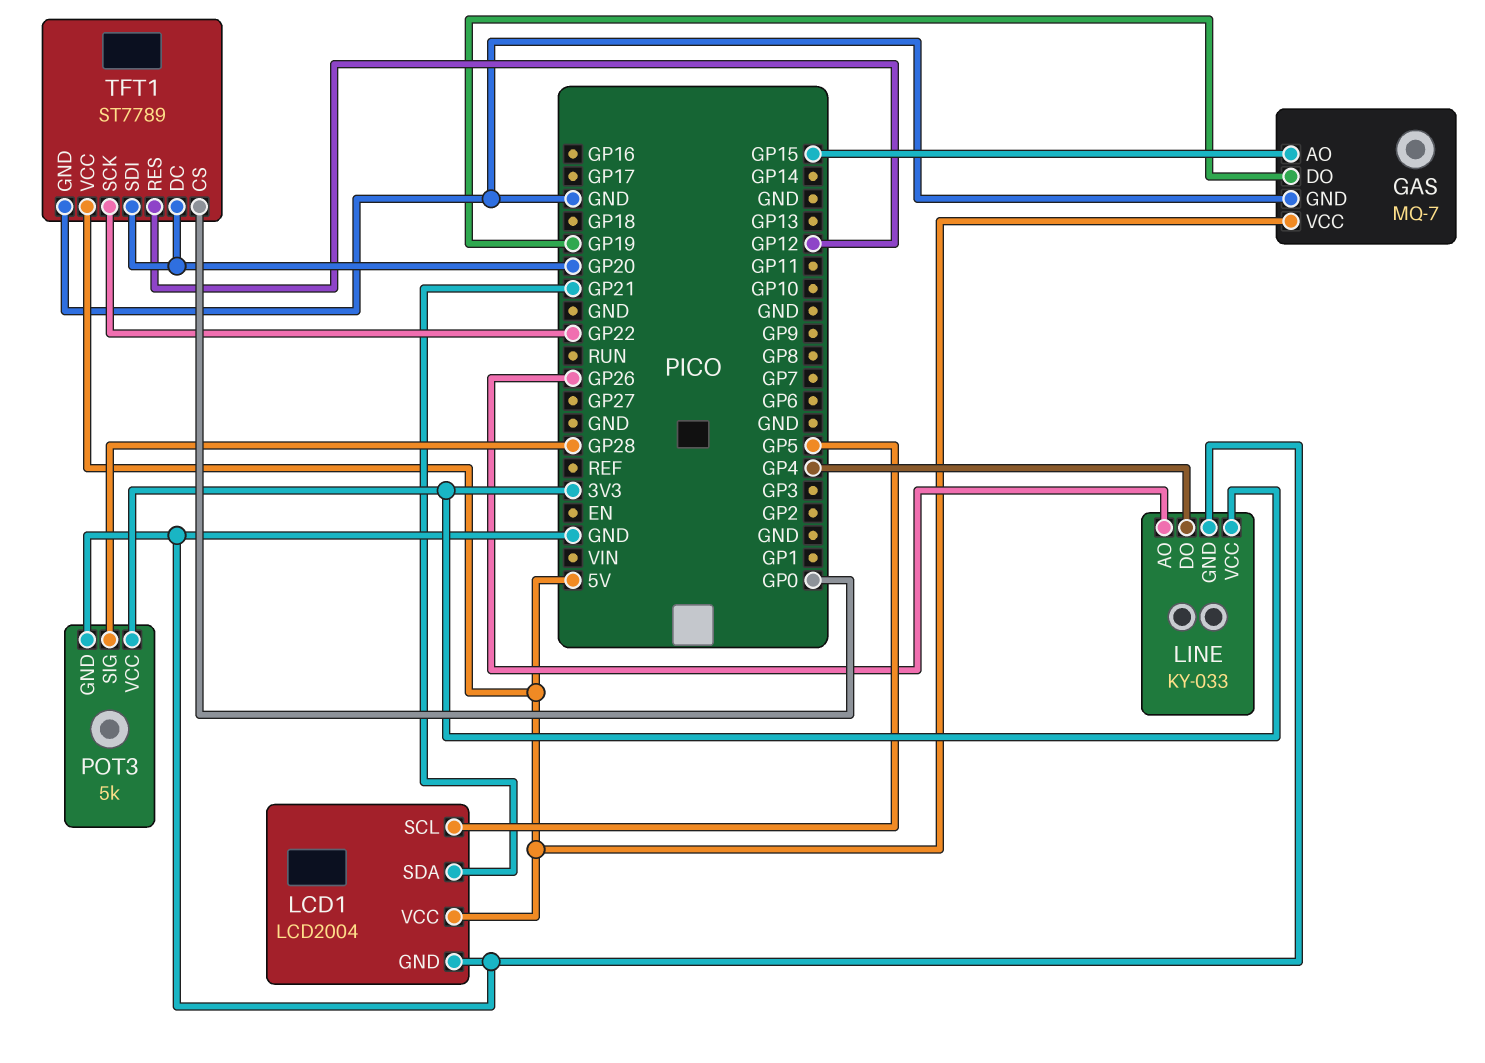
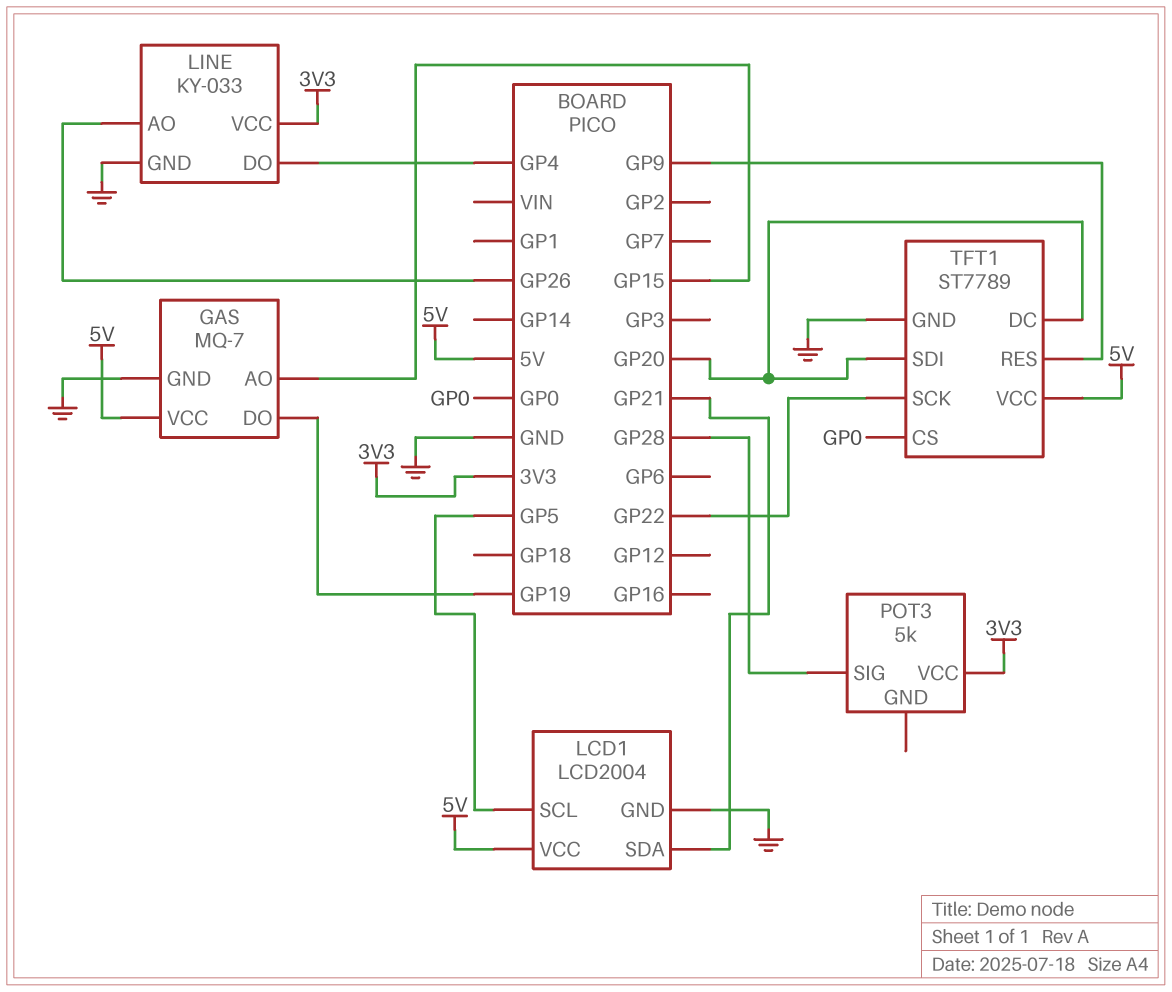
POT3 pin GND: GND -> none
TFT1 pin RES: GP12 -> GP9

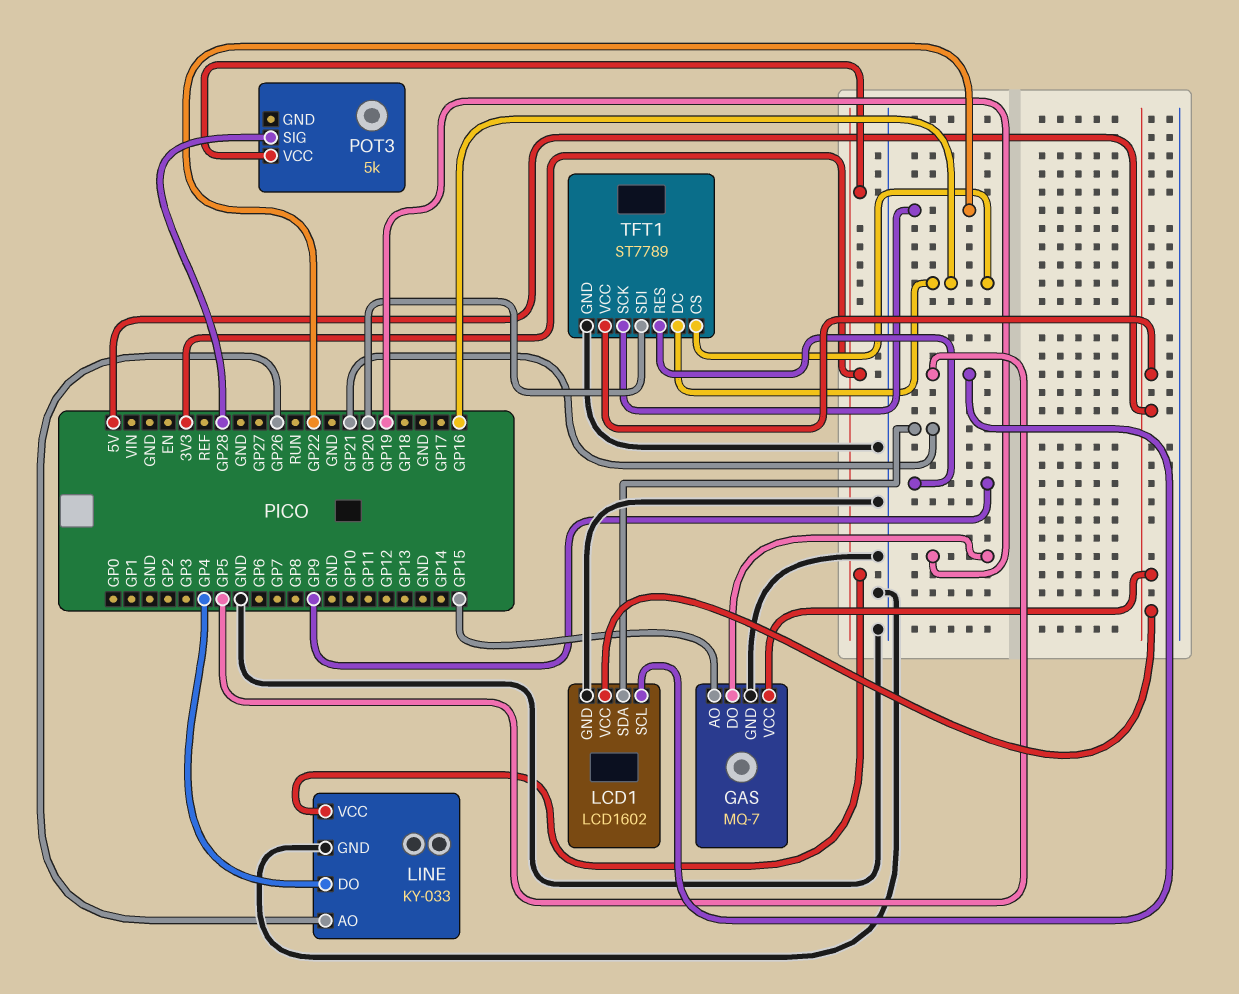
LCD1: LCD2004 -> LCD1602
TFT1 pin CS: GP0 -> GP16
TFT1 pin DC: GP20 -> GP16

